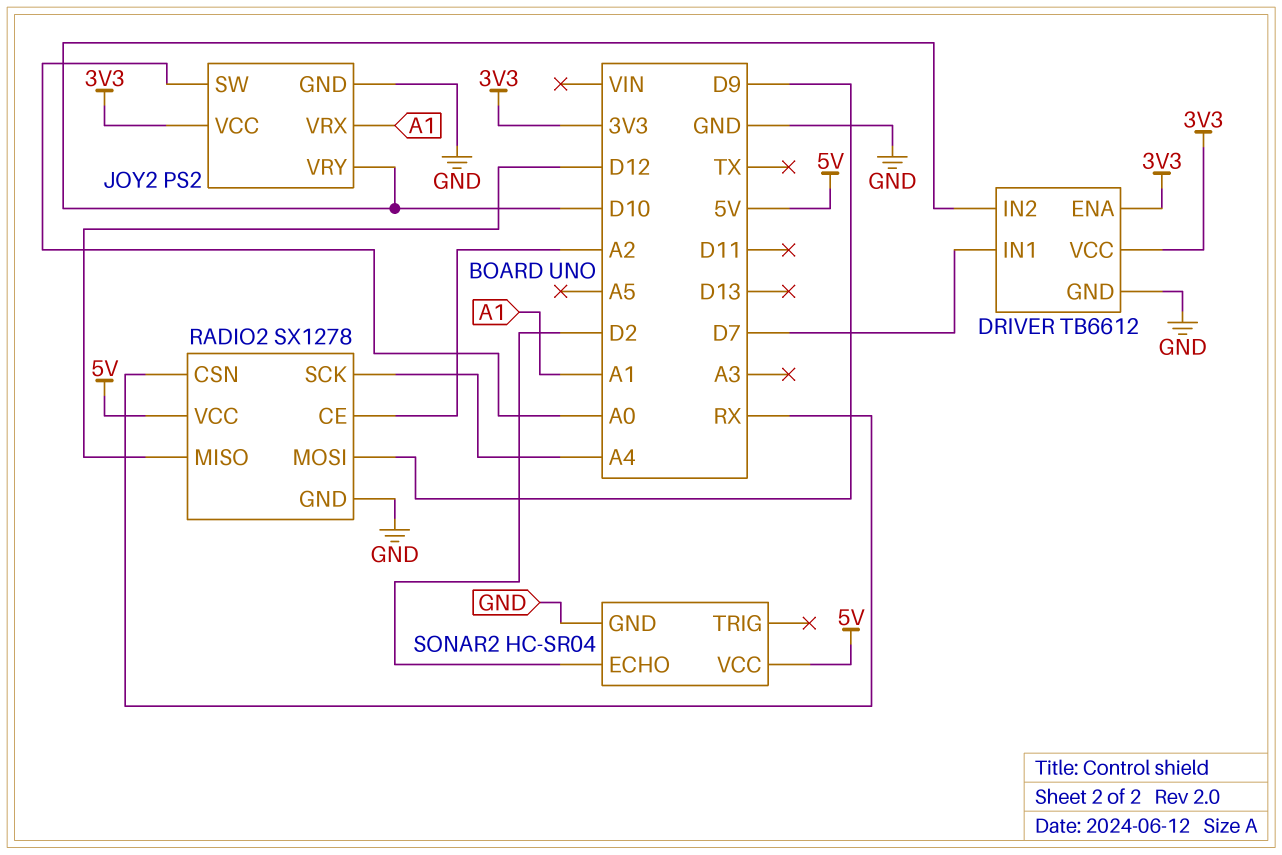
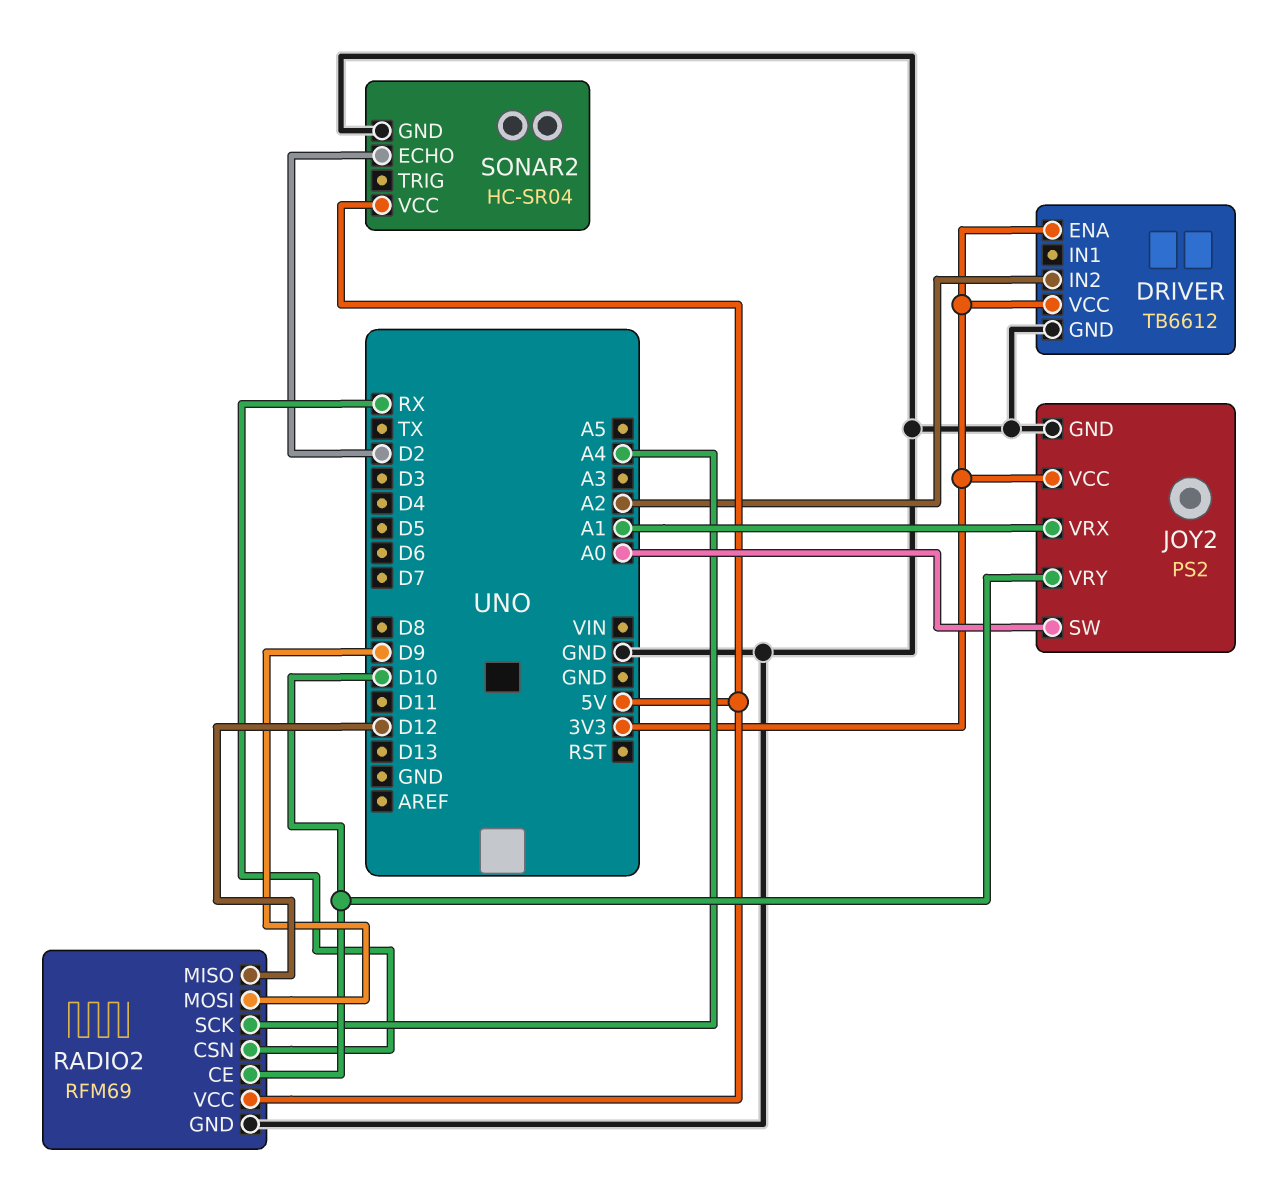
DRIVER pin IN1: D7 -> none
DRIVER pin IN2: D10 -> A2
RADIO2: SX1278 -> RFM69
RADIO2 pin CE: A2 -> D10

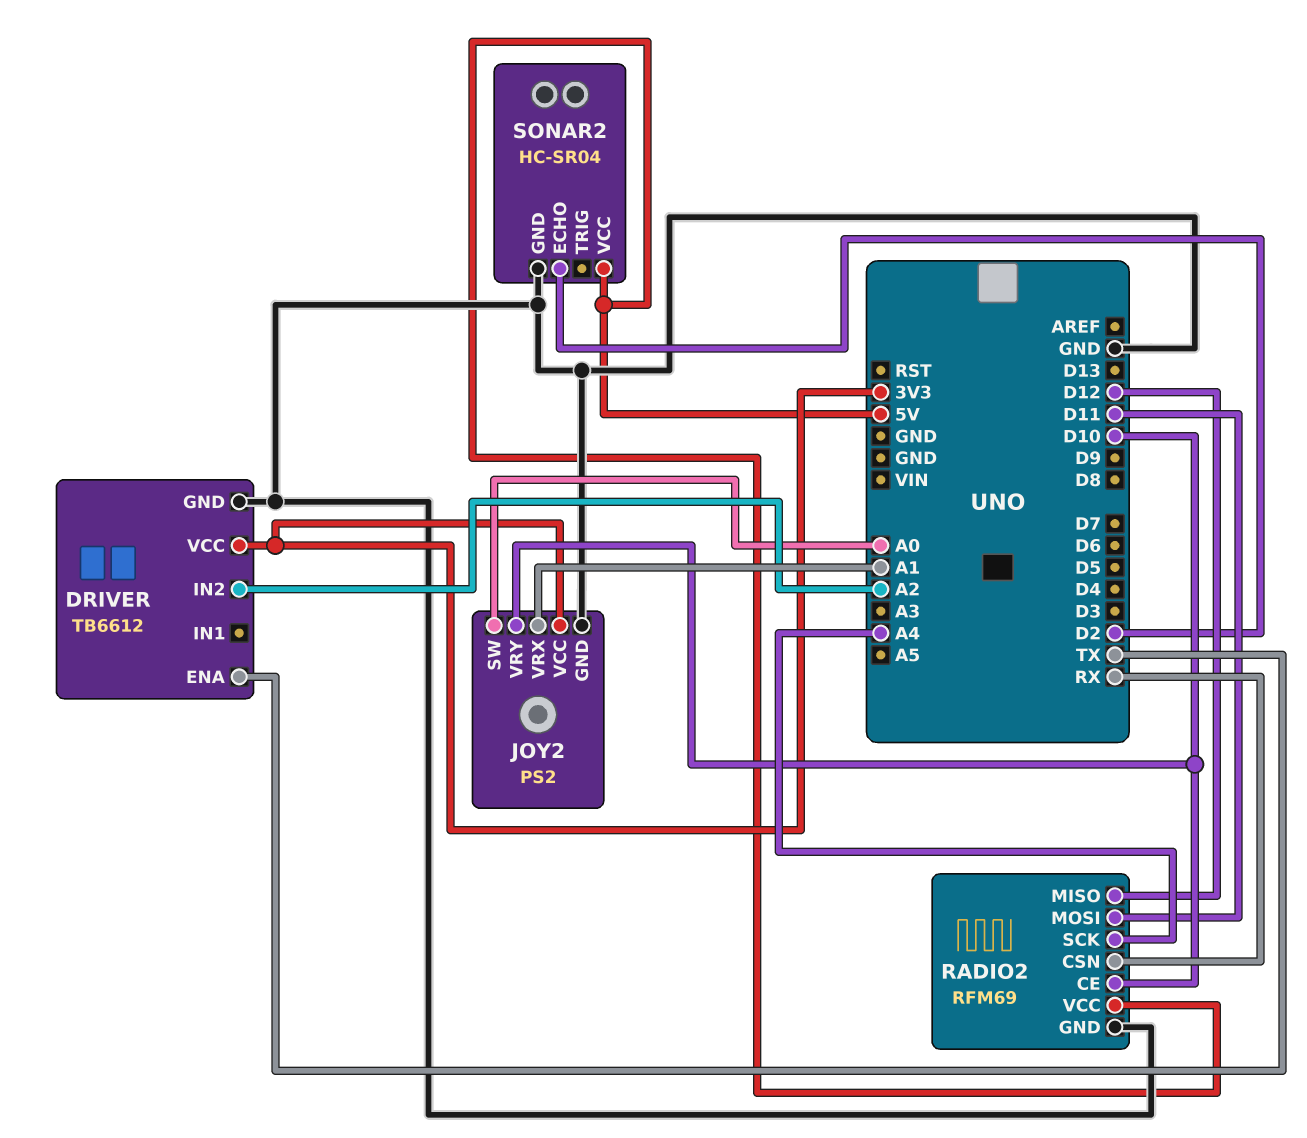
DRIVER pin ENA: 3V3 -> TX
RADIO2 pin MOSI: D9 -> D11

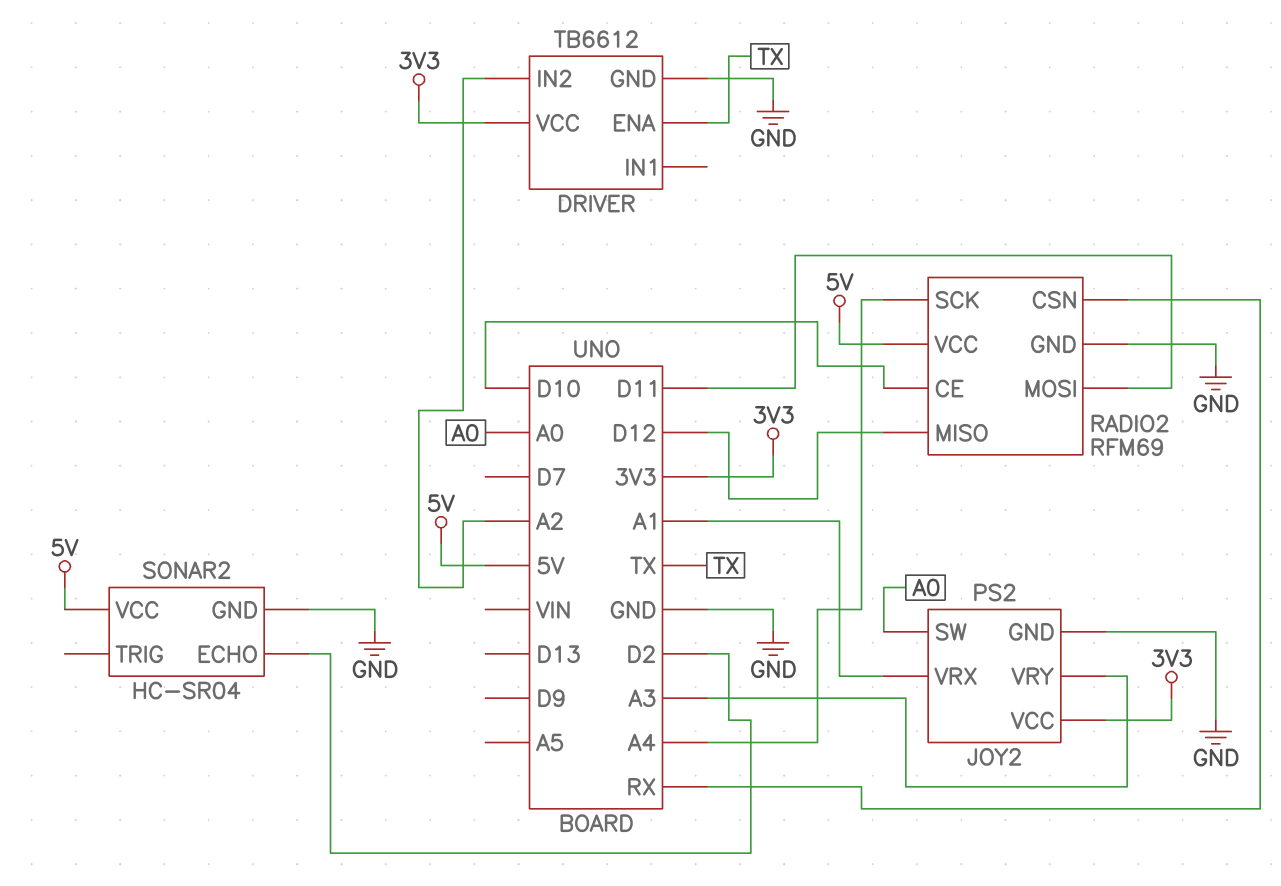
JOY2 pin VRY: D10 -> A3

